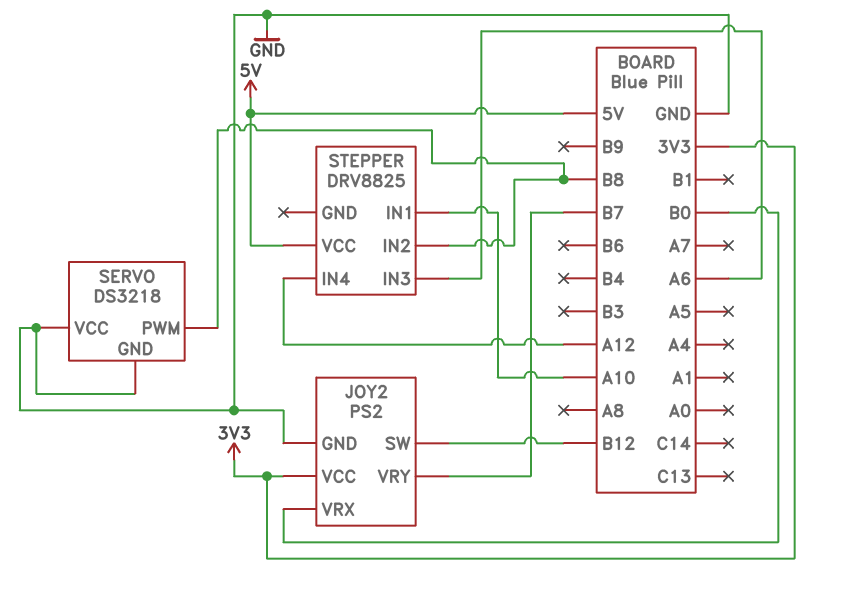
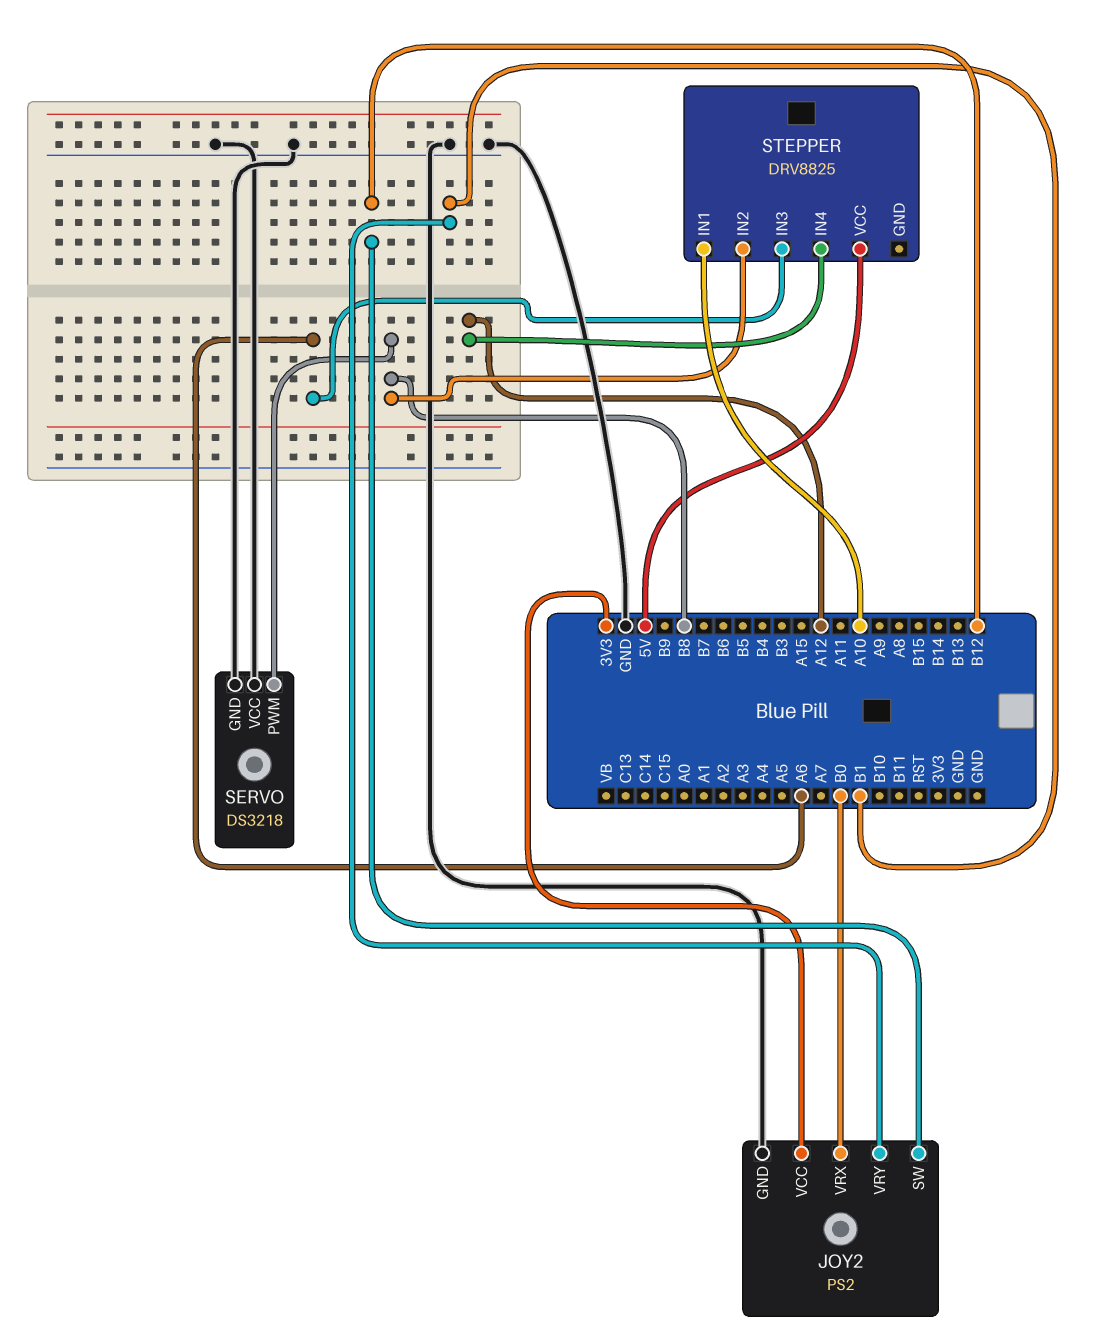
JOY2 pin VRY: B7 -> B1

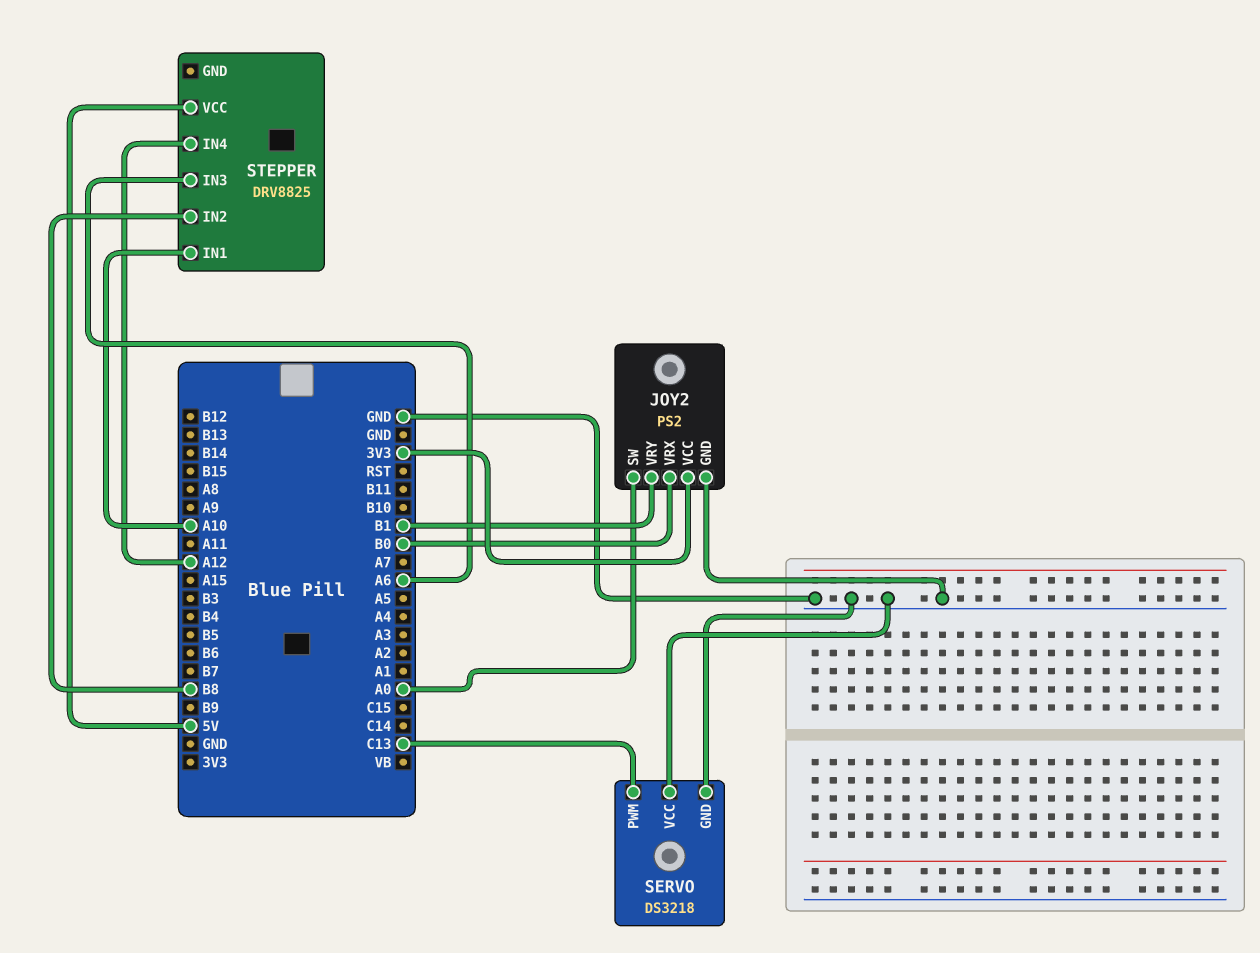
JOY2 pin SW: B12 -> A0
SERVO pin PWM: B8 -> C13

